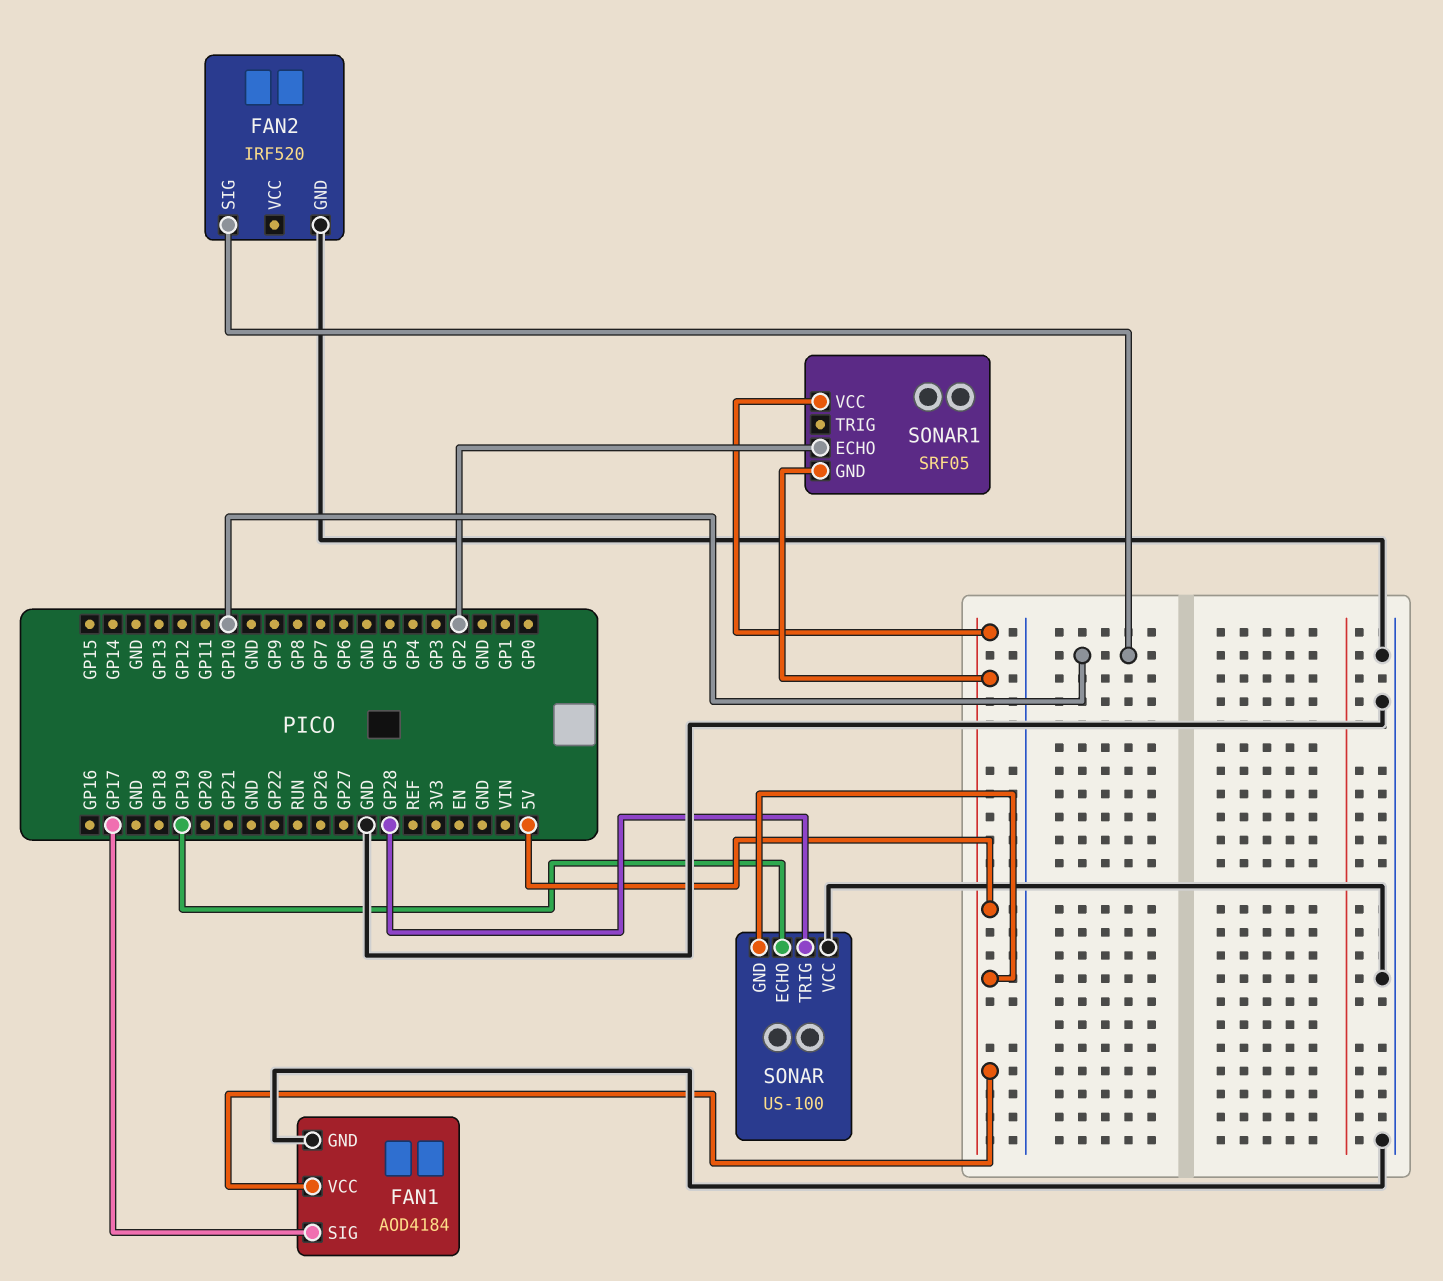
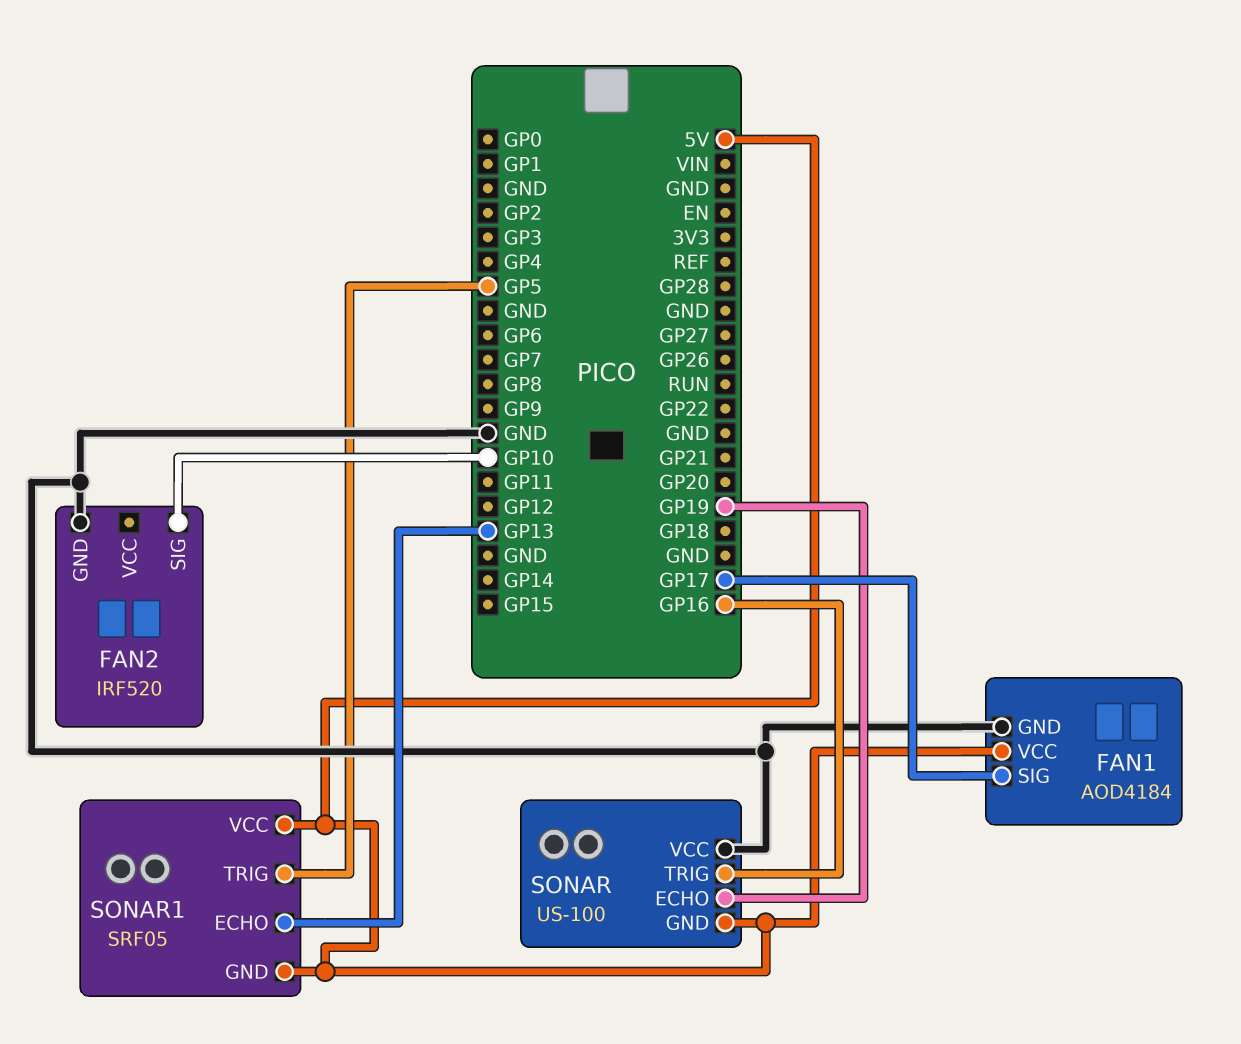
SONAR pin TRIG: GP28 -> GP16
SONAR1 pin ECHO: GP2 -> GP13
SONAR1 pin TRIG: none -> GP5

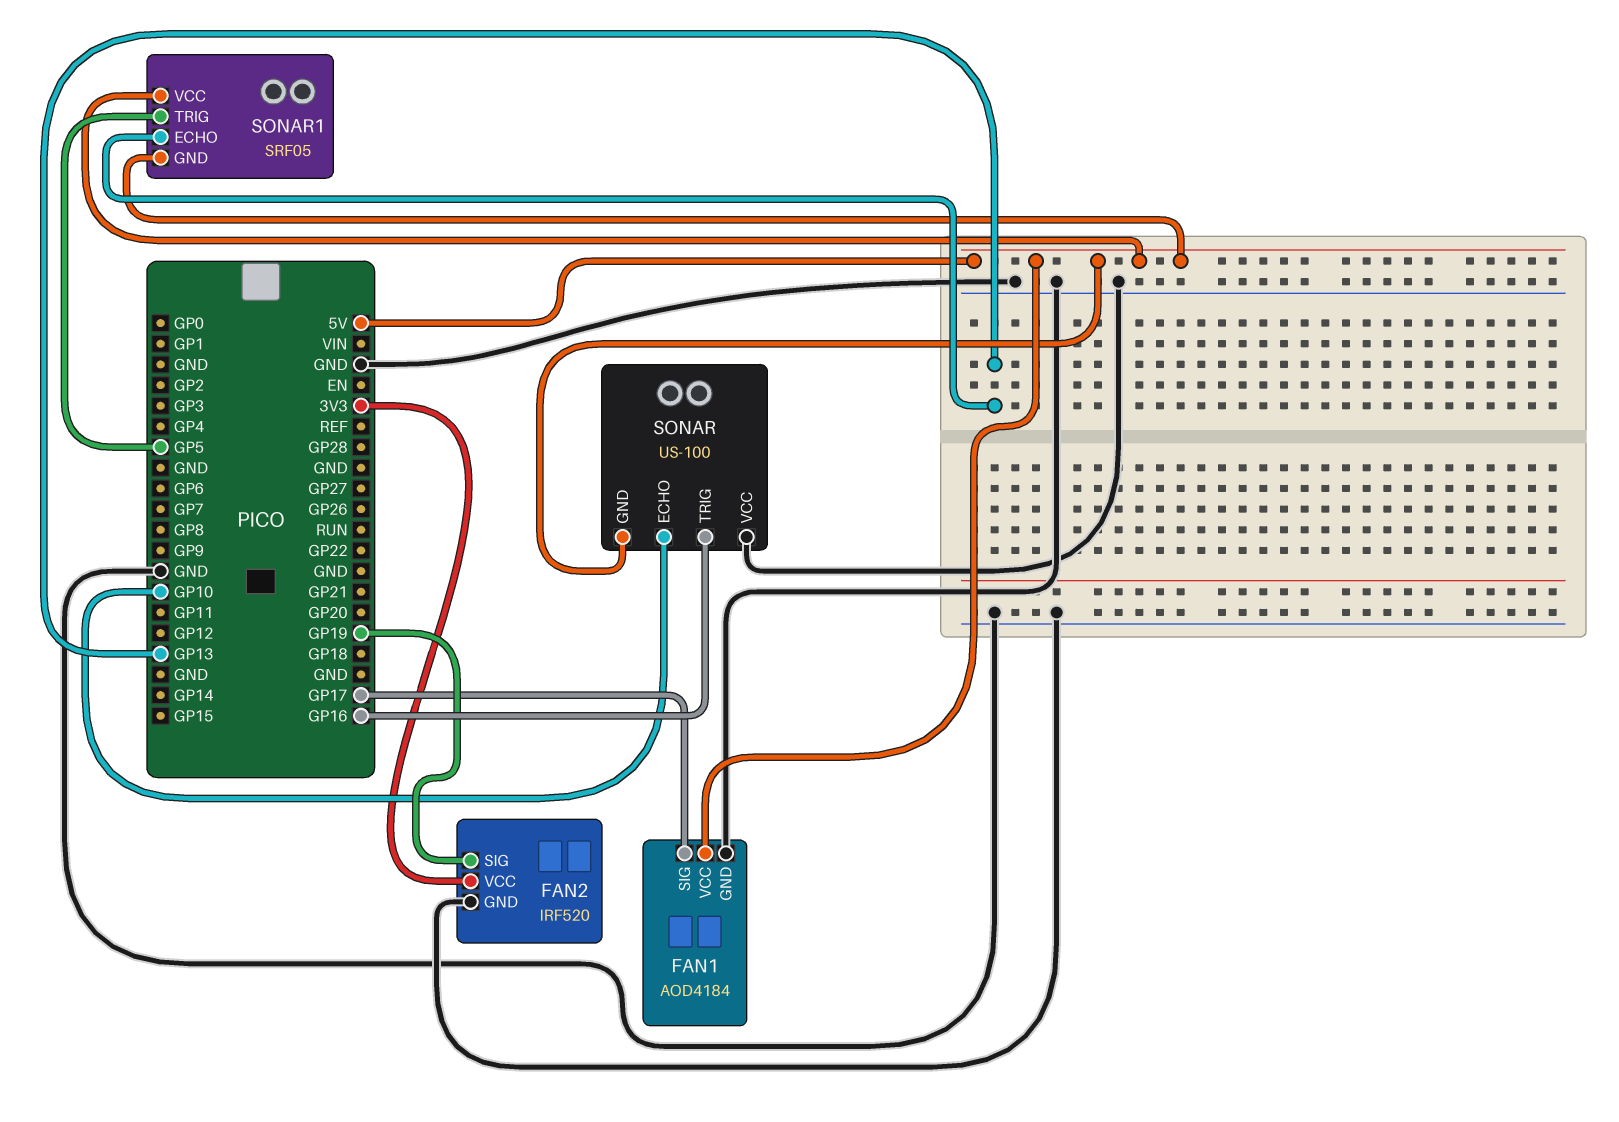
FAN2 pin SIG: GP10 -> GP19
FAN2 pin VCC: none -> 3V3
SONAR pin ECHO: GP19 -> GP10

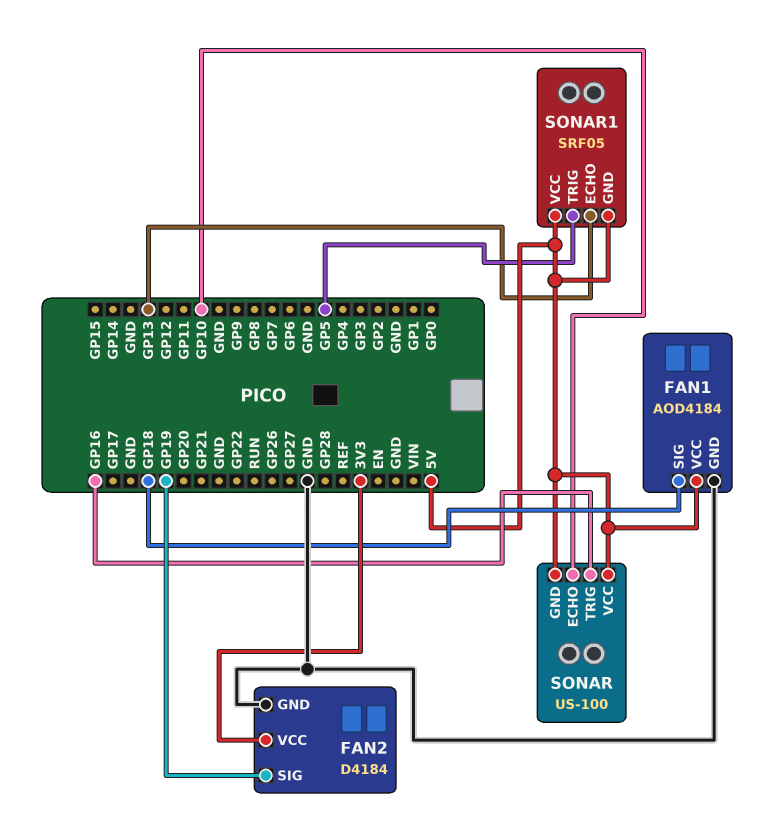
FAN1 pin SIG: GP17 -> GP18
FAN2: IRF520 -> D4184
SONAR pin VCC: GND -> 5V

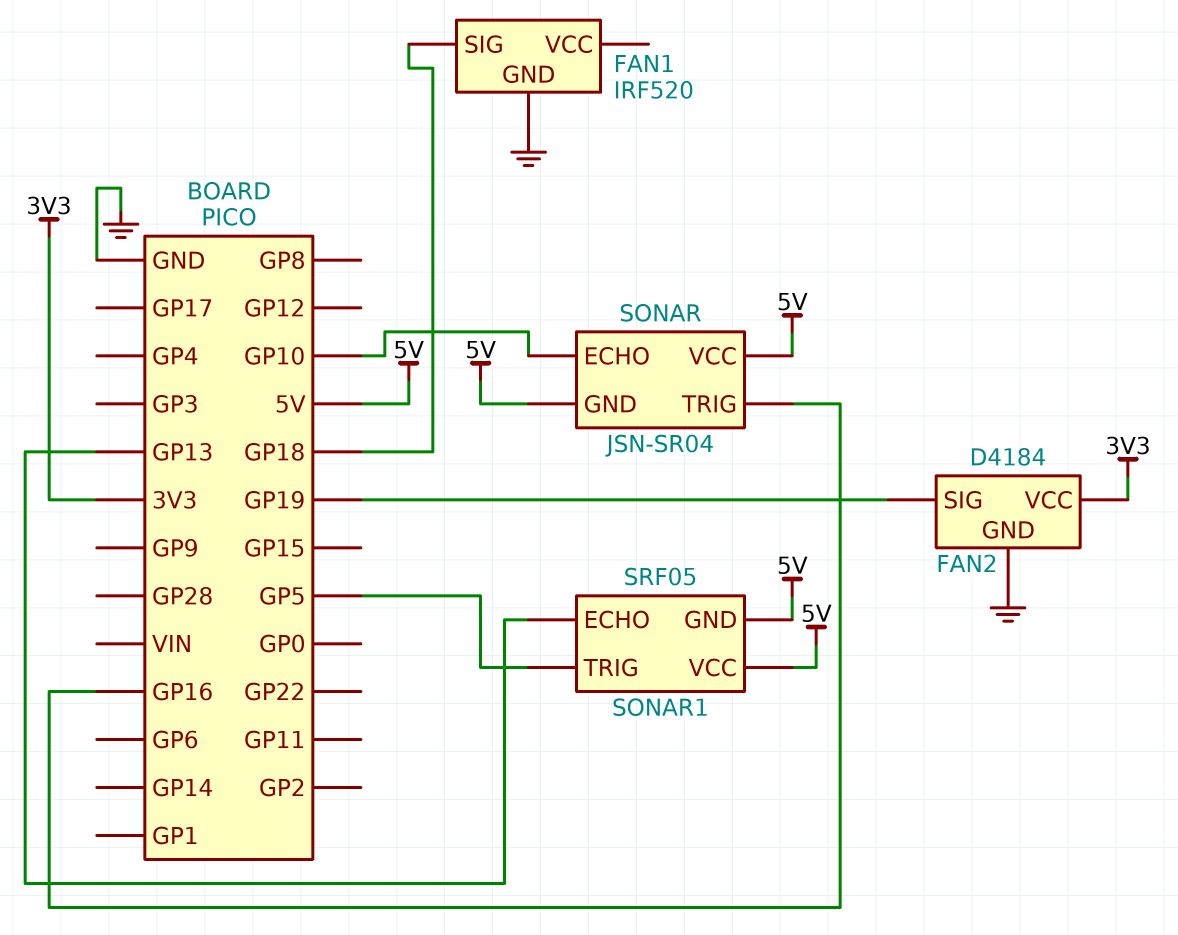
FAN1: AOD4184 -> IRF520
FAN1 pin VCC: 5V -> none
SONAR: US-100 -> JSN-SR04

